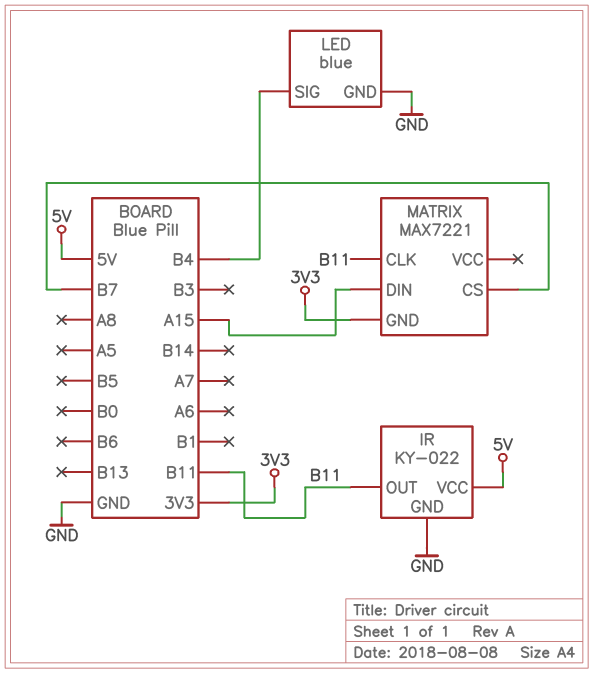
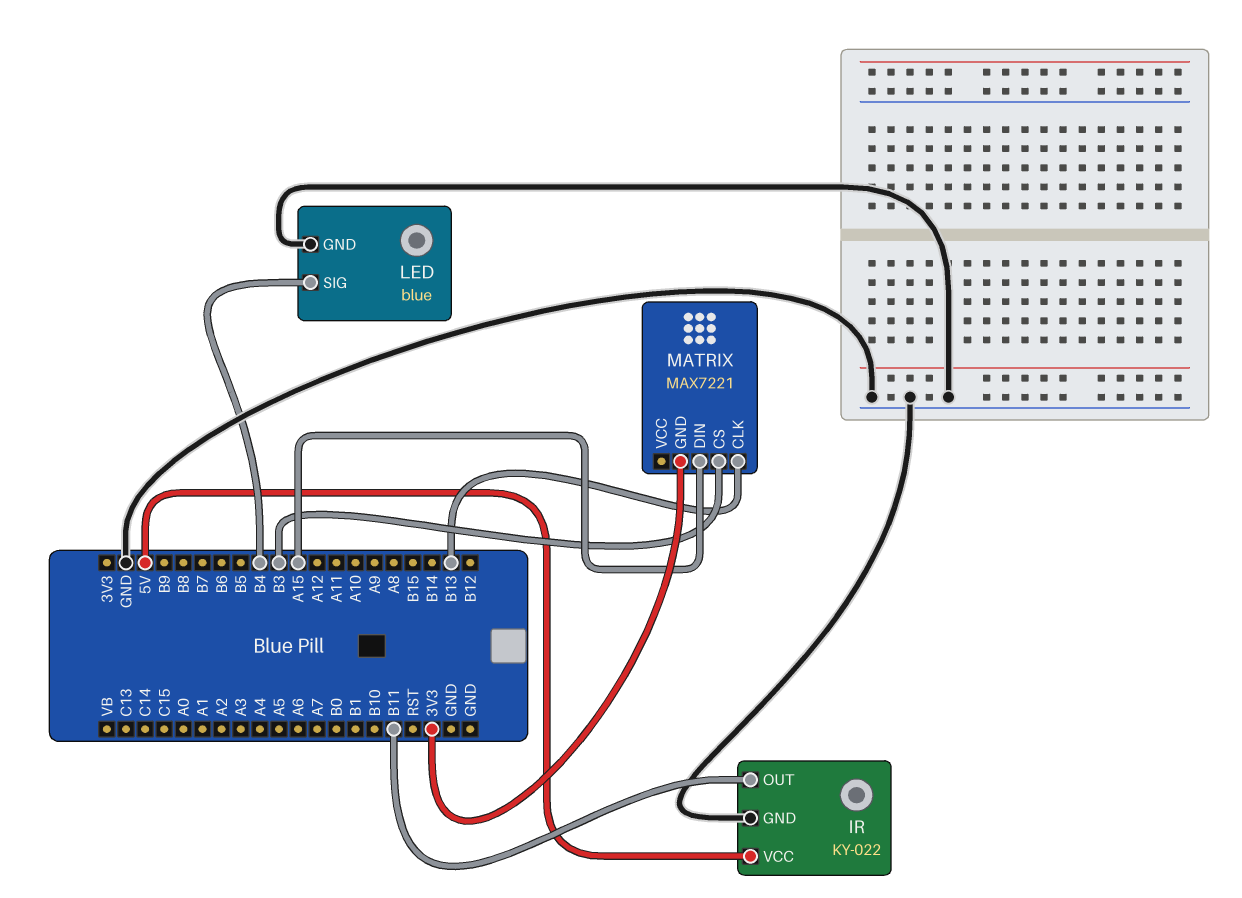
MATRIX pin CLK: B11 -> B13
MATRIX pin CS: B7 -> B3

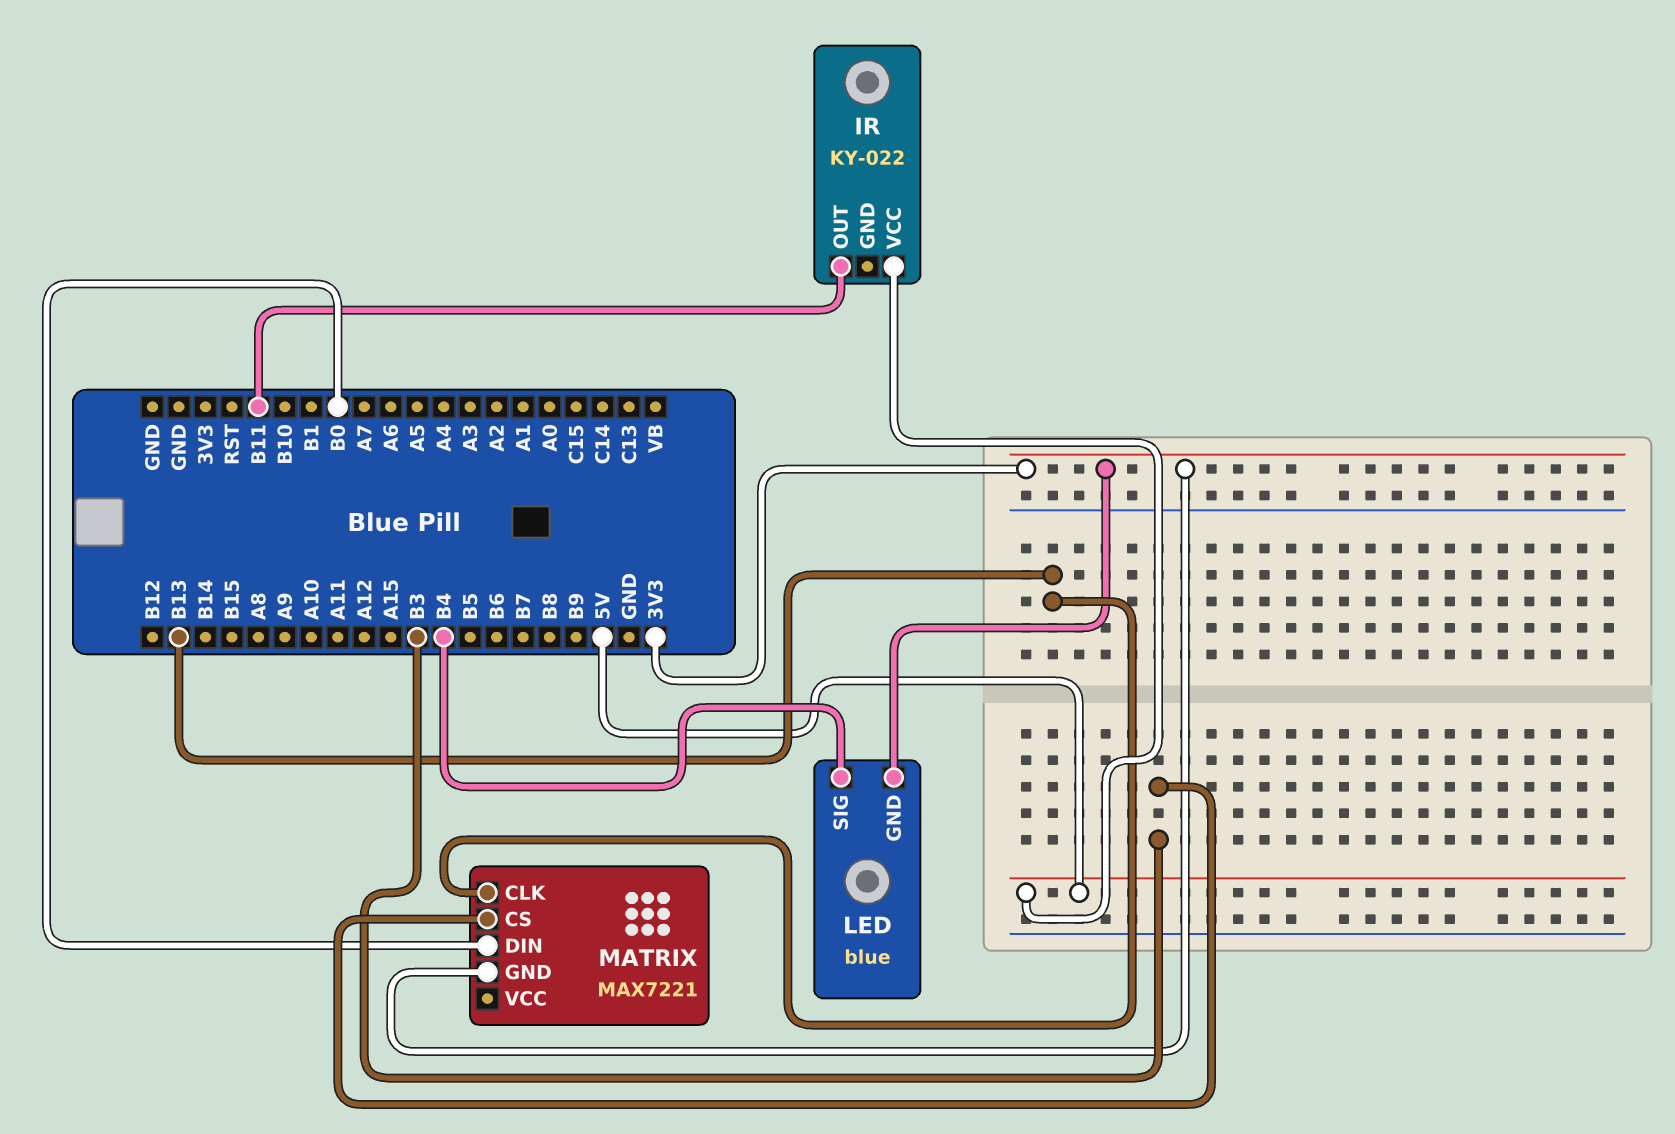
IR pin GND: GND -> none
LED pin GND: GND -> 3V3
MATRIX pin DIN: A15 -> B0

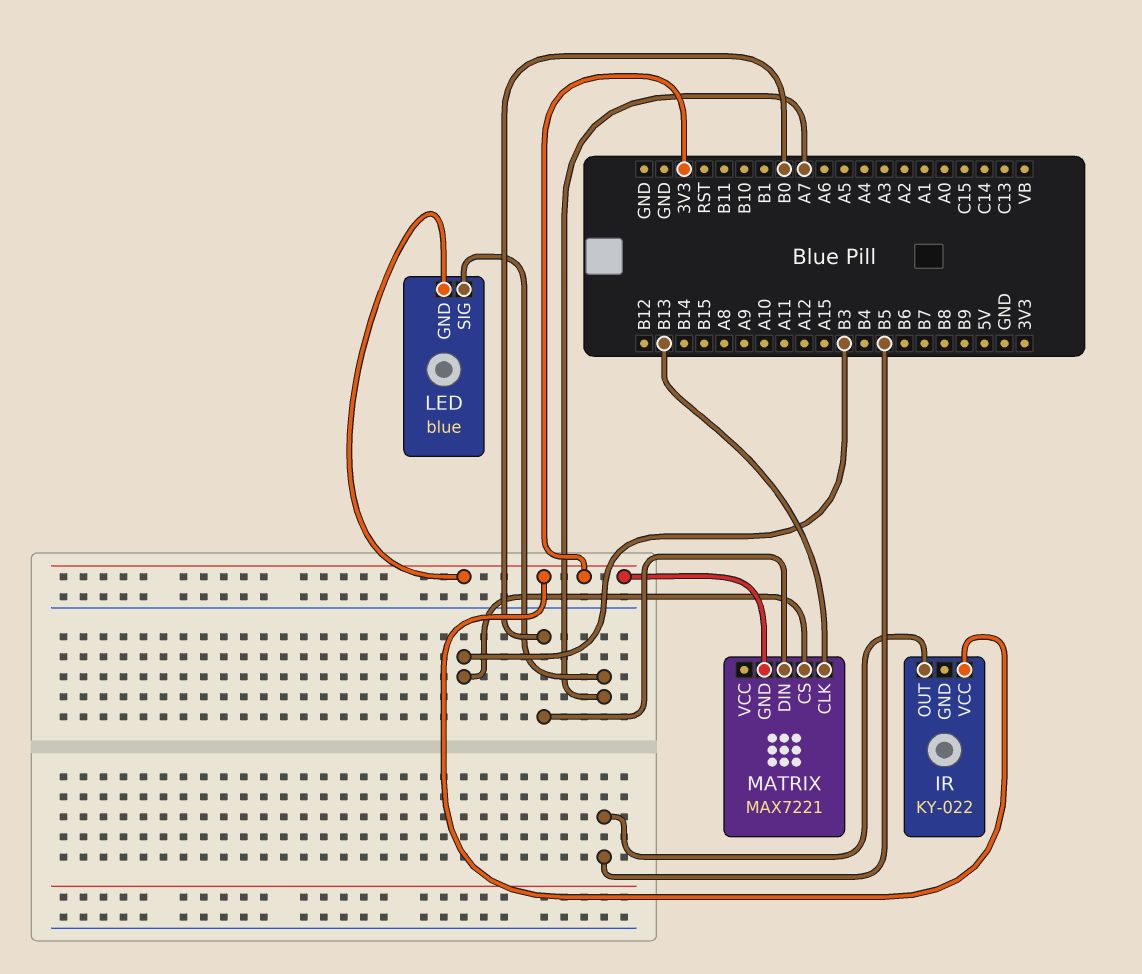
IR pin OUT: B11 -> B5
IR pin VCC: 5V -> 3V3
LED pin SIG: B4 -> A7

